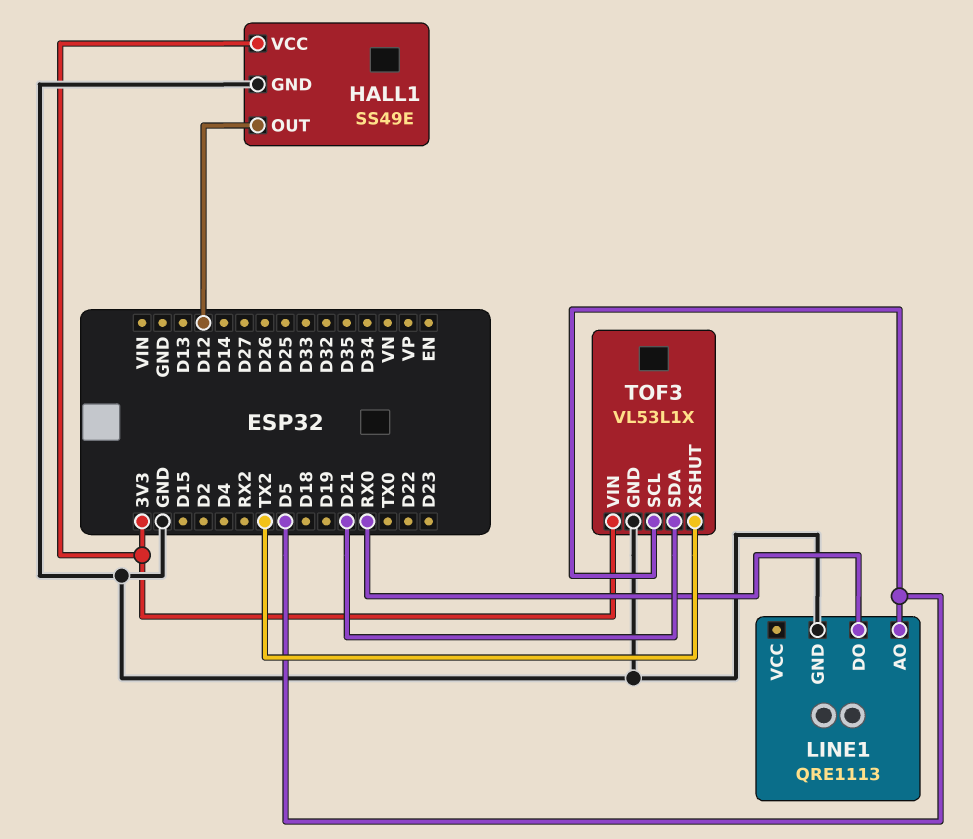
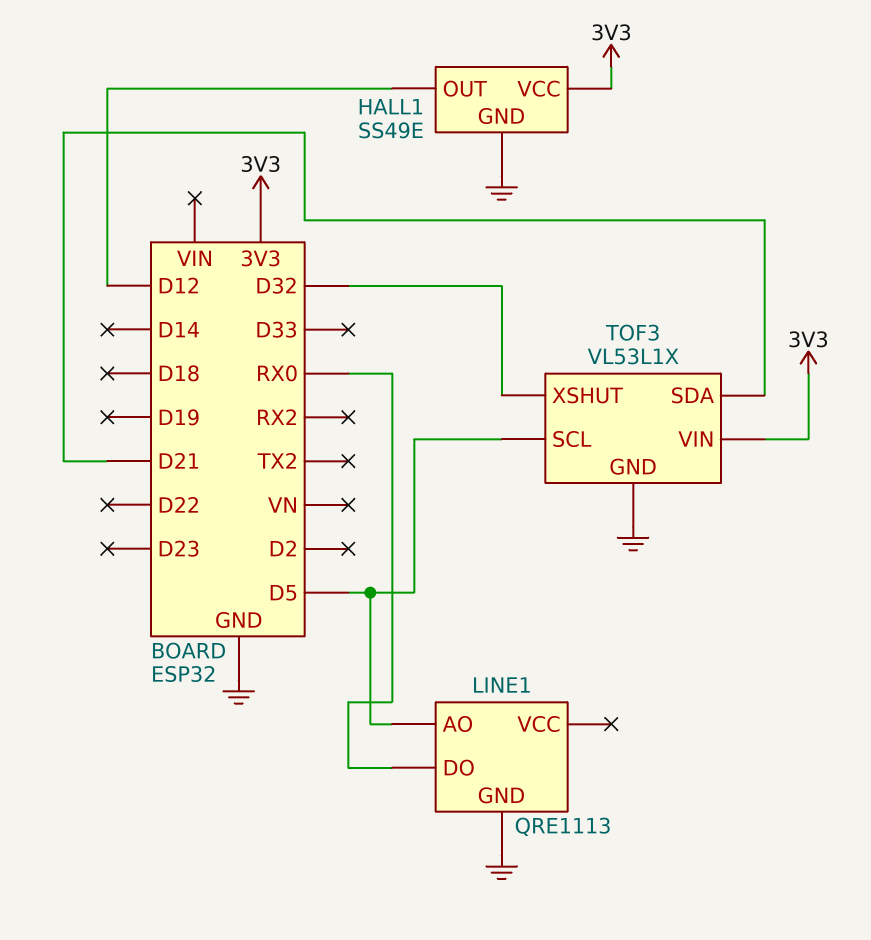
TOF3 pin XSHUT: TX2 -> D32

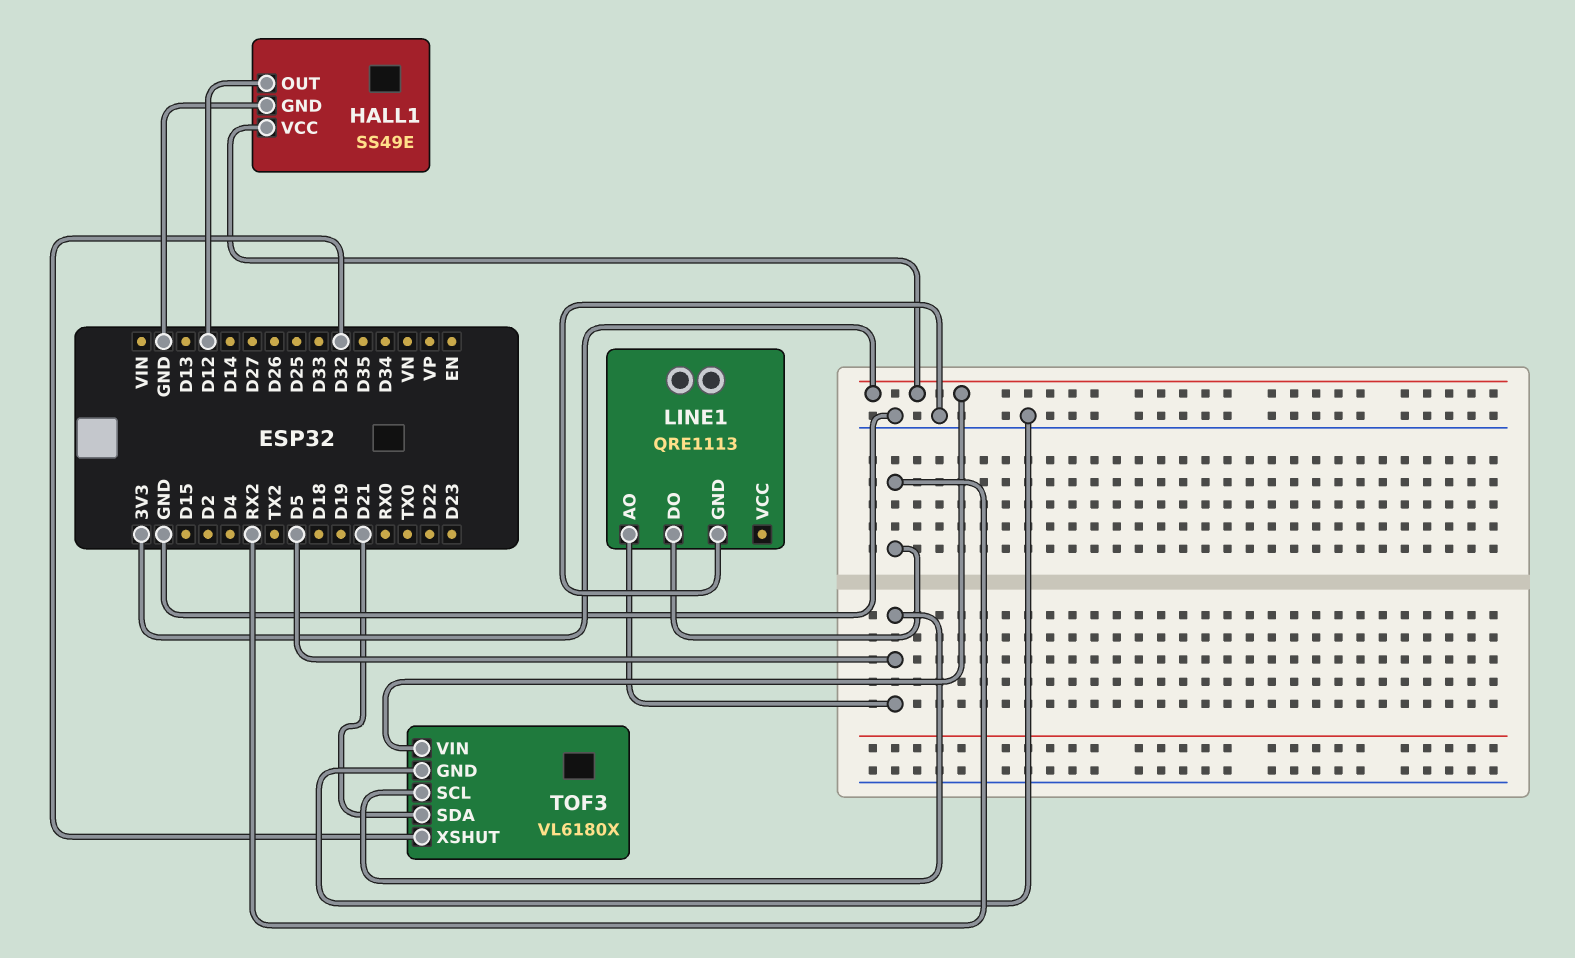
LINE1 pin DO: RX0 -> RX2
TOF3: VL53L1X -> VL6180X

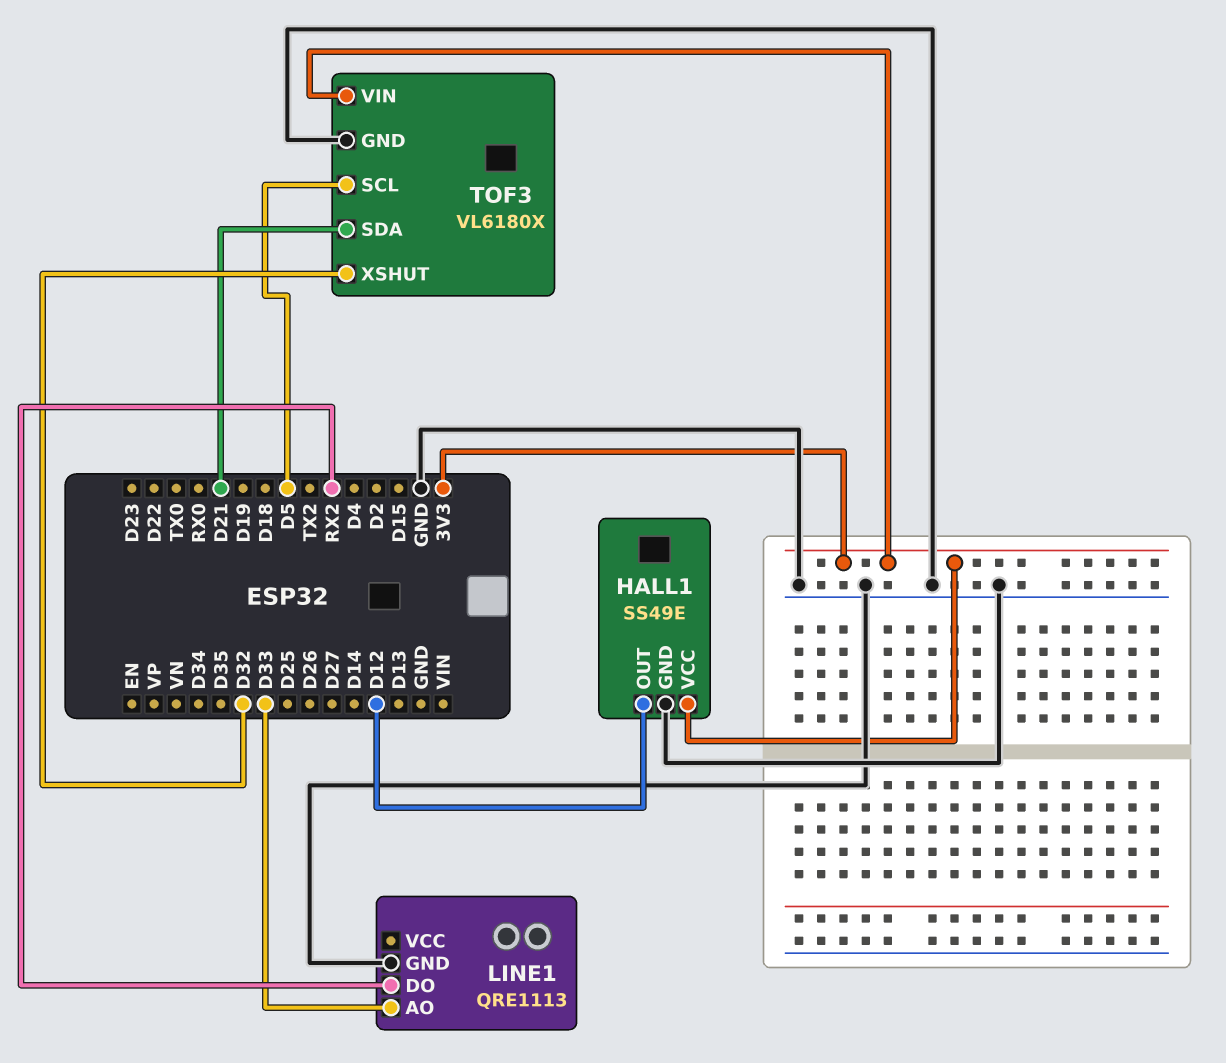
LINE1 pin AO: D5 -> D33

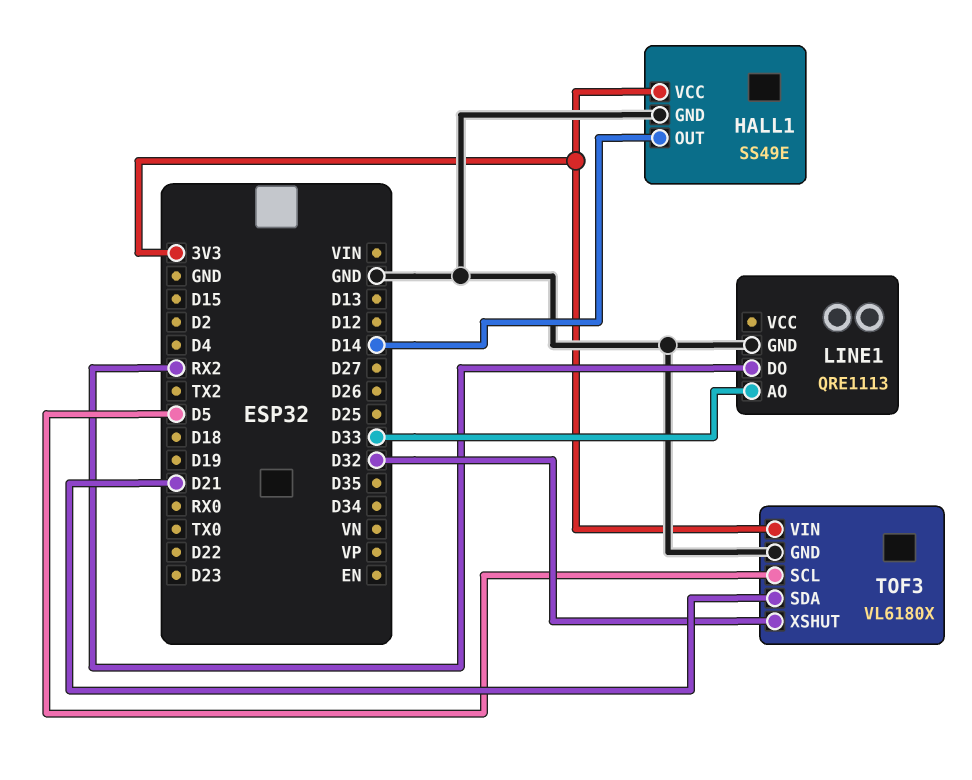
HALL1 pin OUT: D12 -> D14

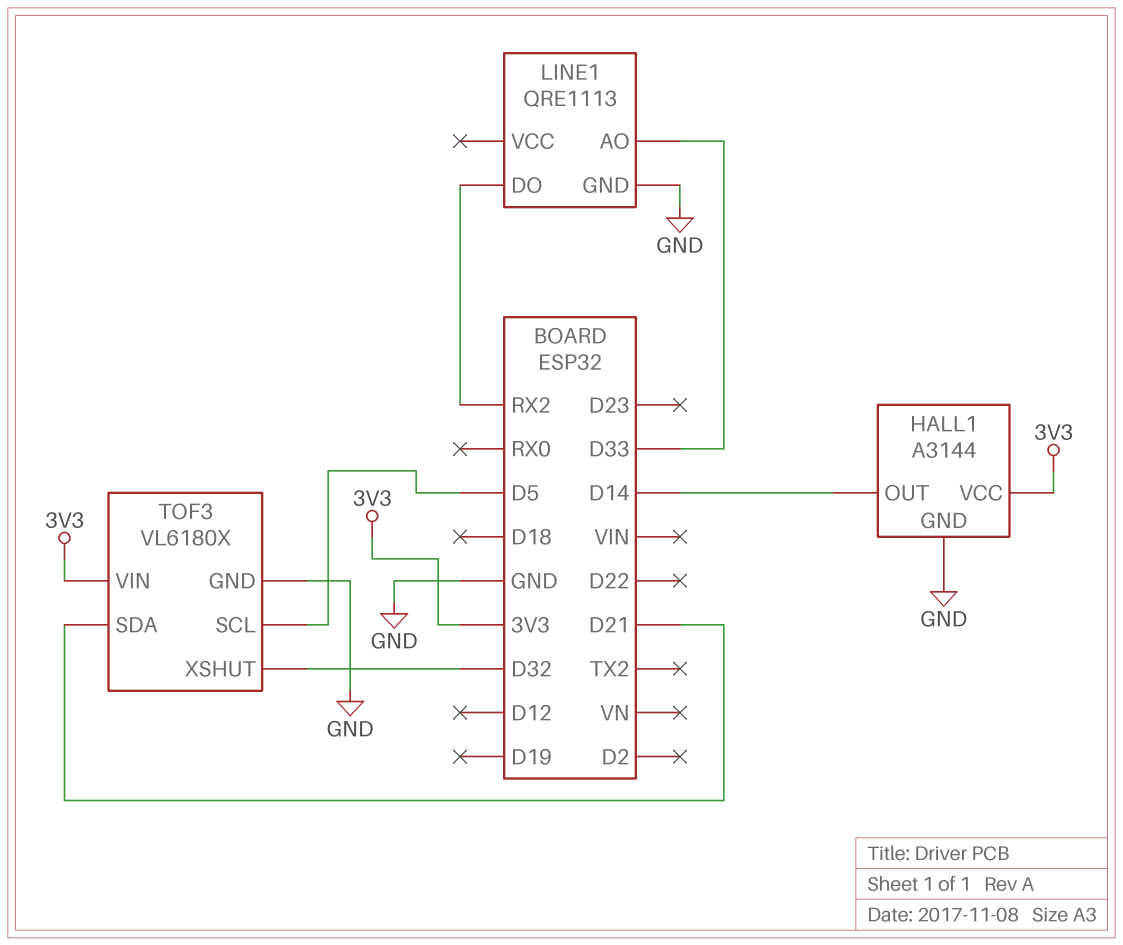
HALL1: SS49E -> A3144

